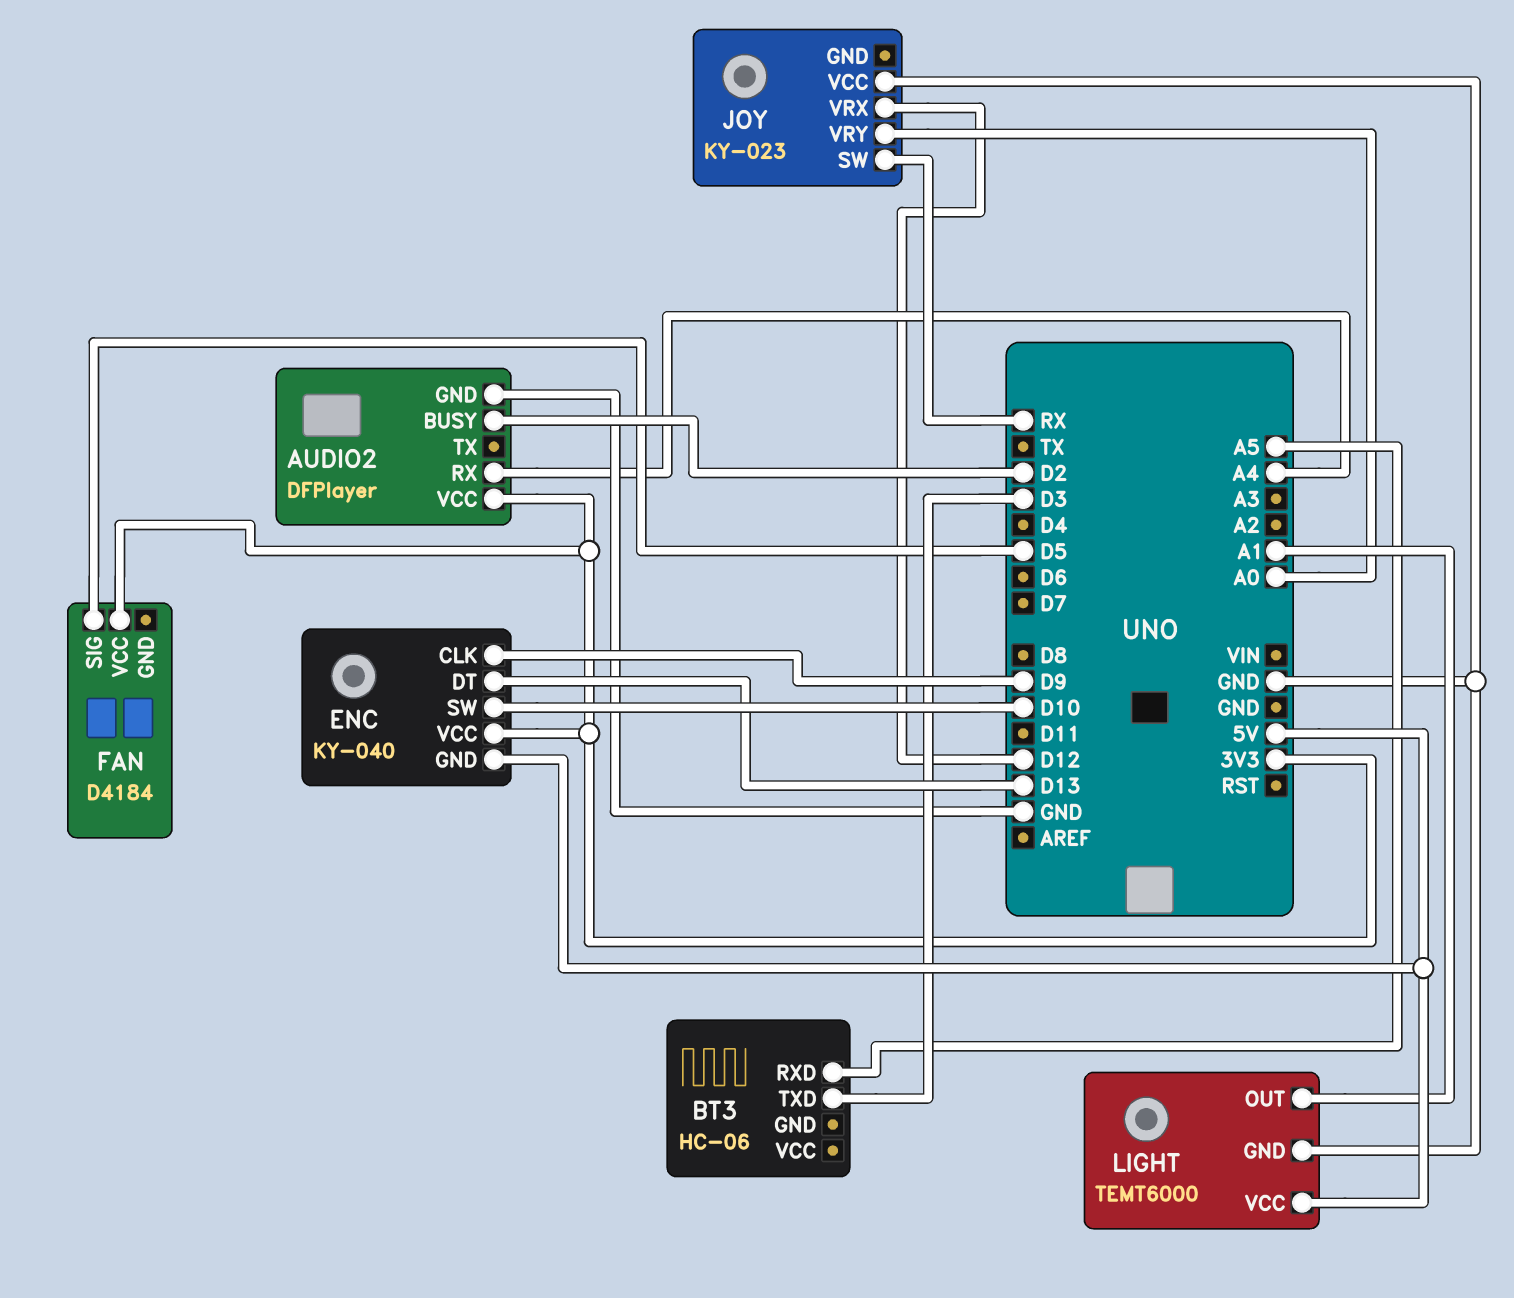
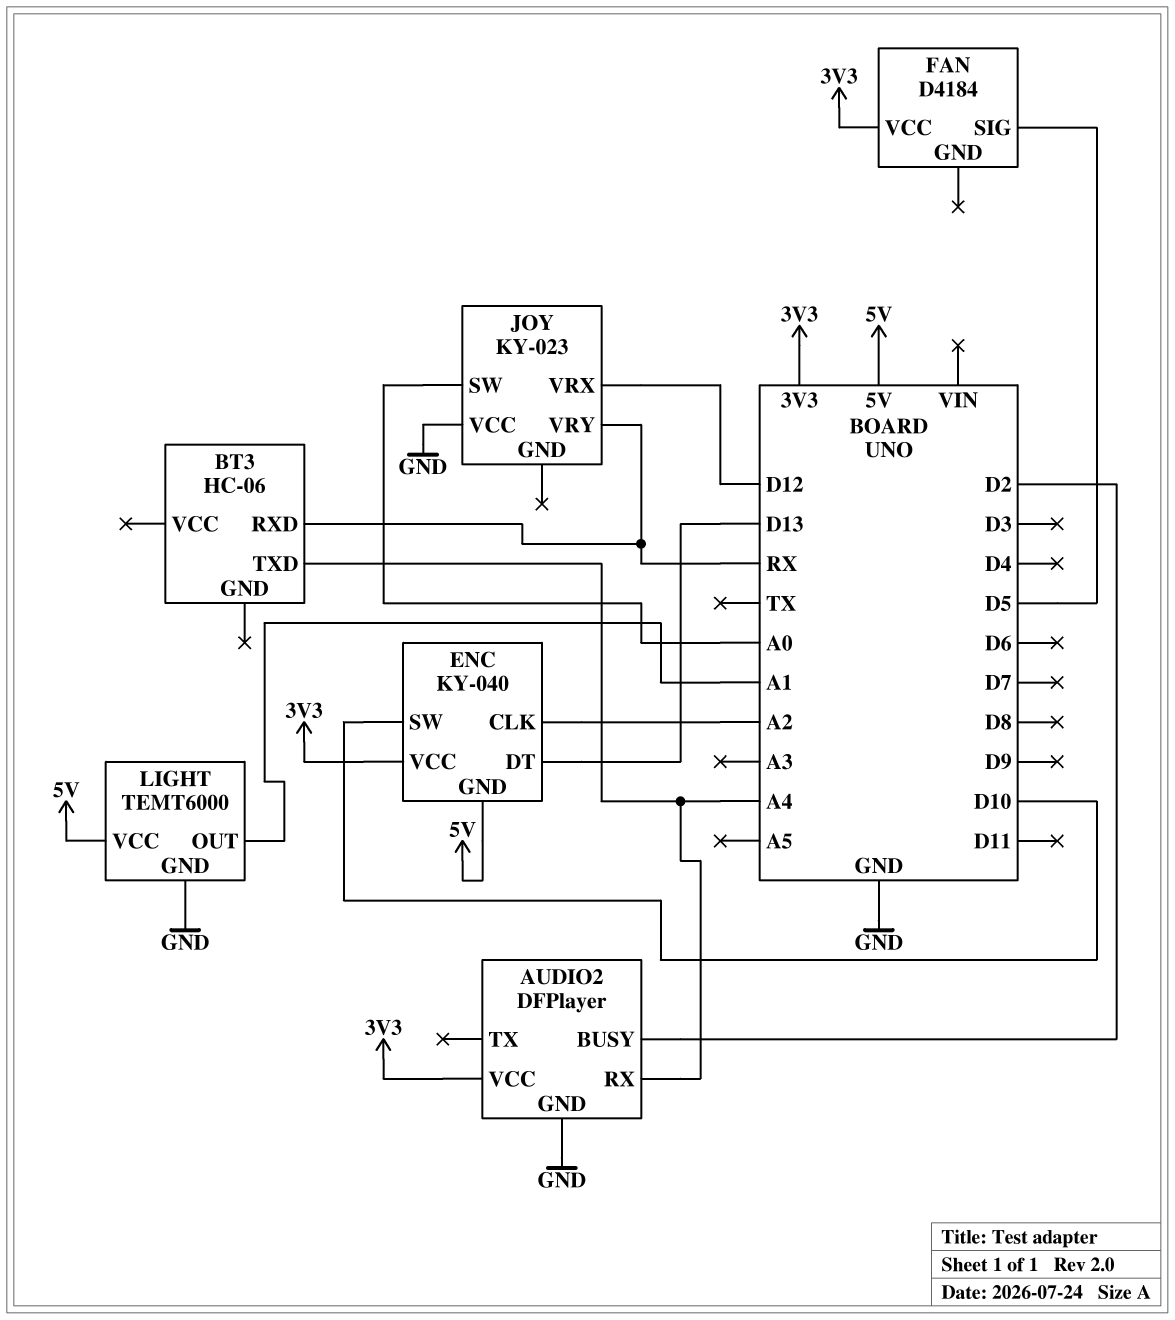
BT3 pin RXD: A5 -> RX
BT3 pin TXD: D3 -> A4
ENC pin CLK: D9 -> A2
JOY pin SW: RX -> A0
JOY pin VRY: A0 -> RX

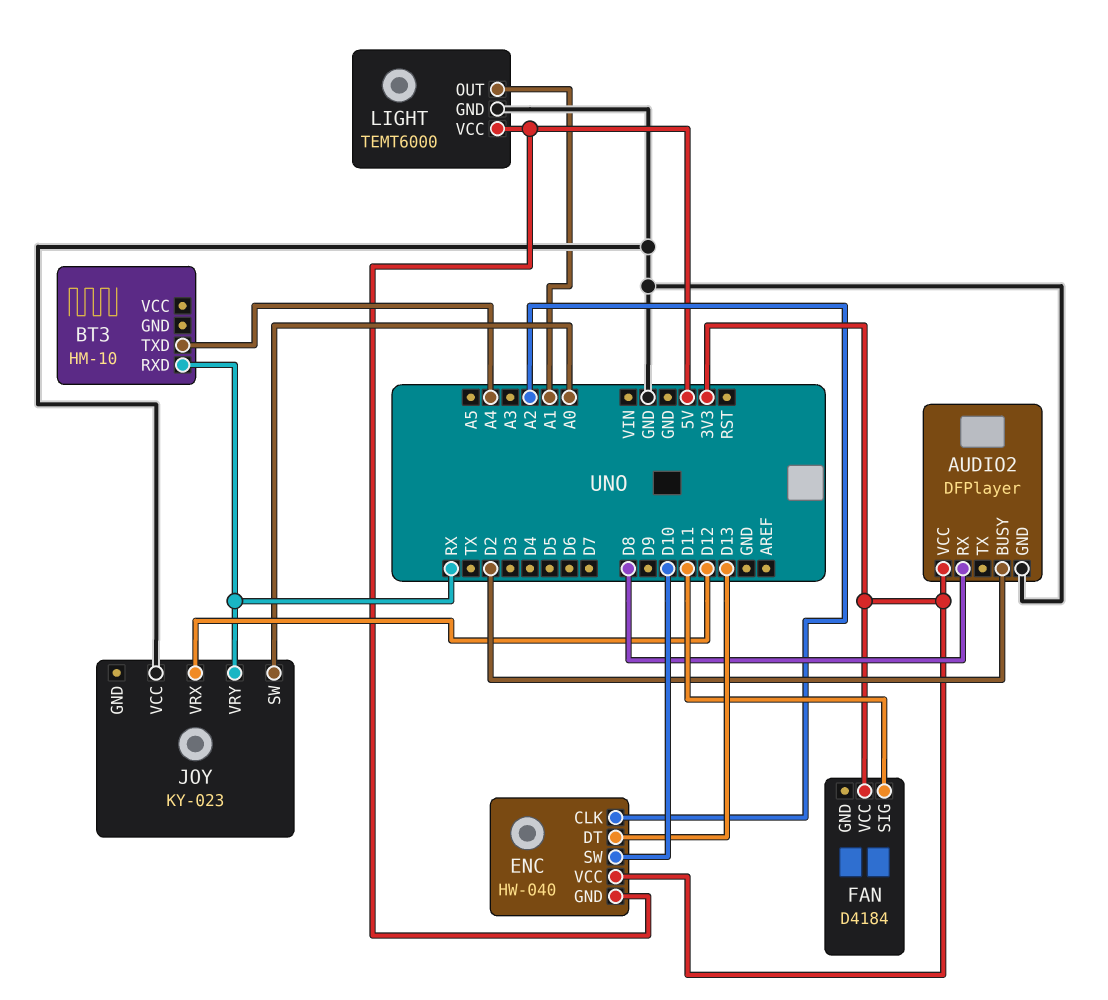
AUDIO2 pin RX: A4 -> D8
BT3: HC-06 -> HM-10
ENC: KY-040 -> HW-040
FAN pin SIG: D5 -> D11

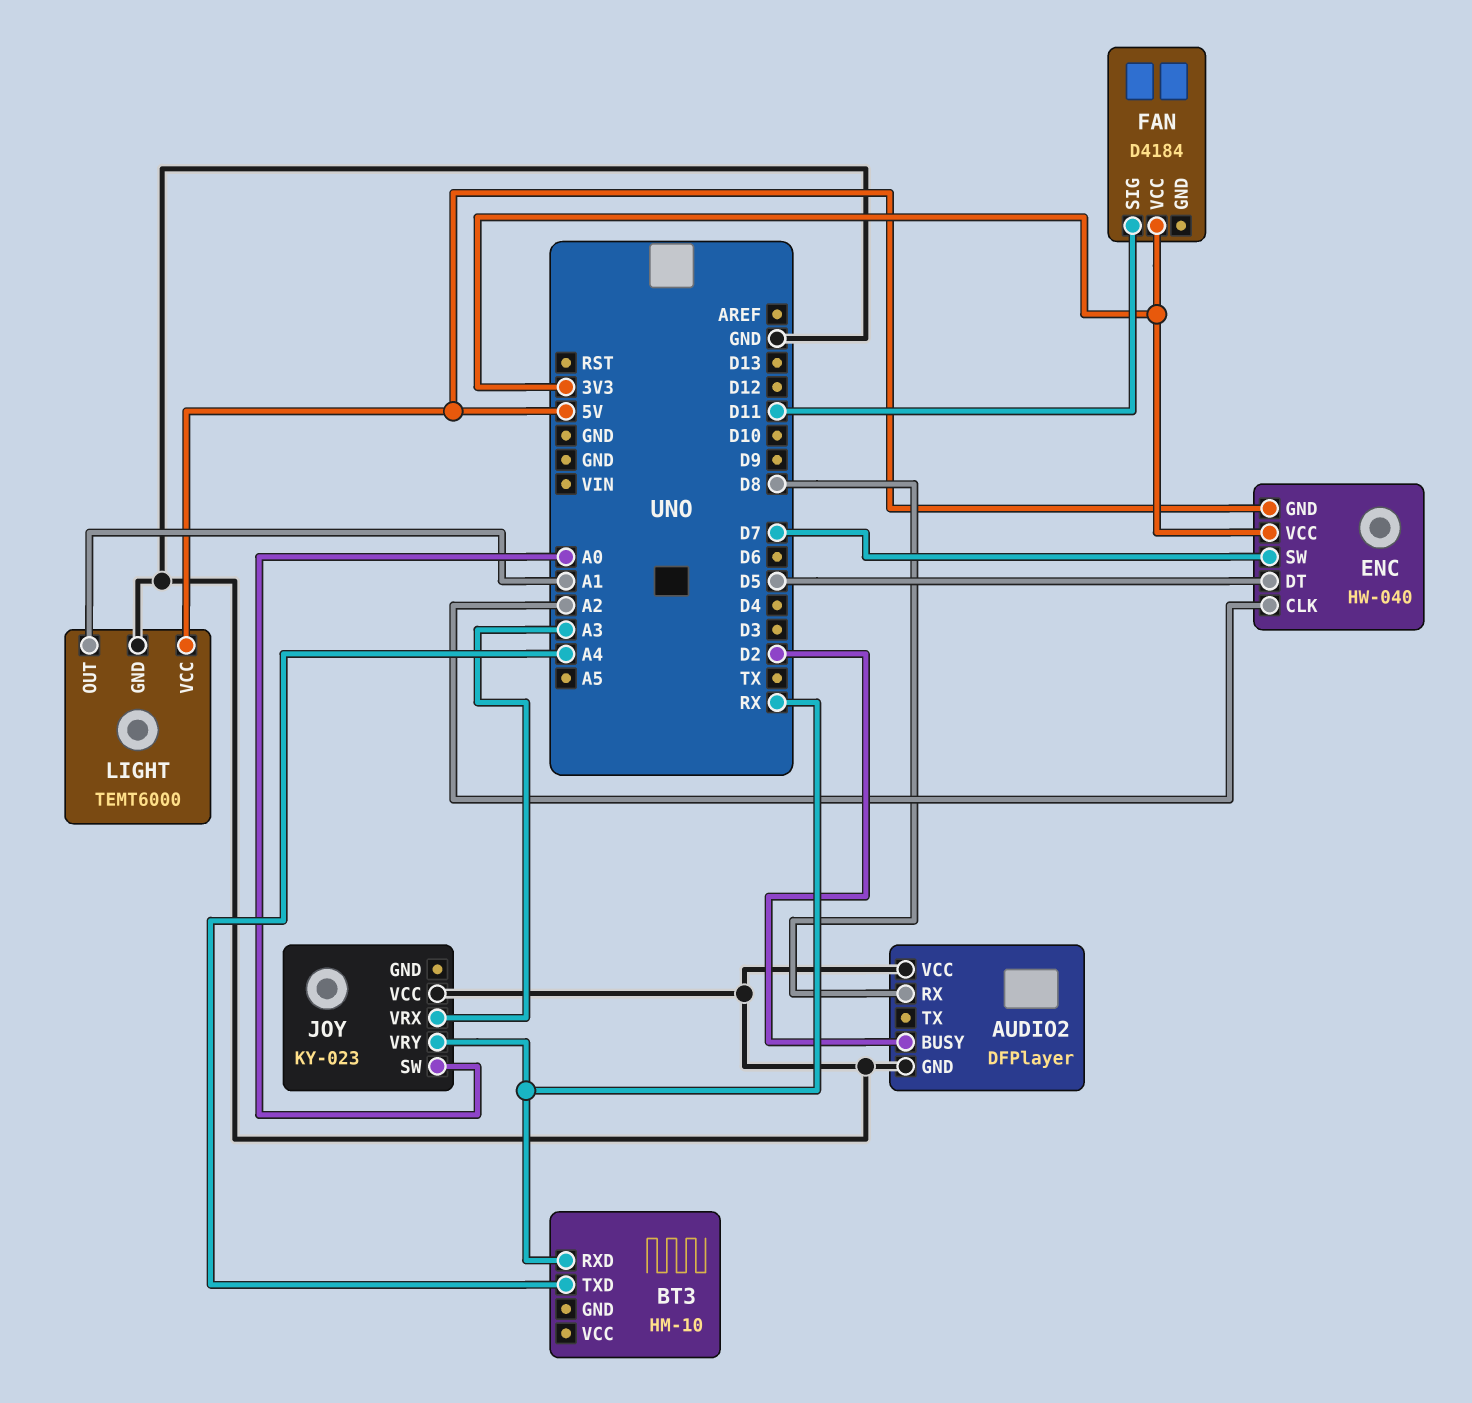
AUDIO2 pin VCC: 3V3 -> GND
ENC pin DT: D13 -> D5
ENC pin SW: D10 -> D7
JOY pin VRX: D12 -> A3

